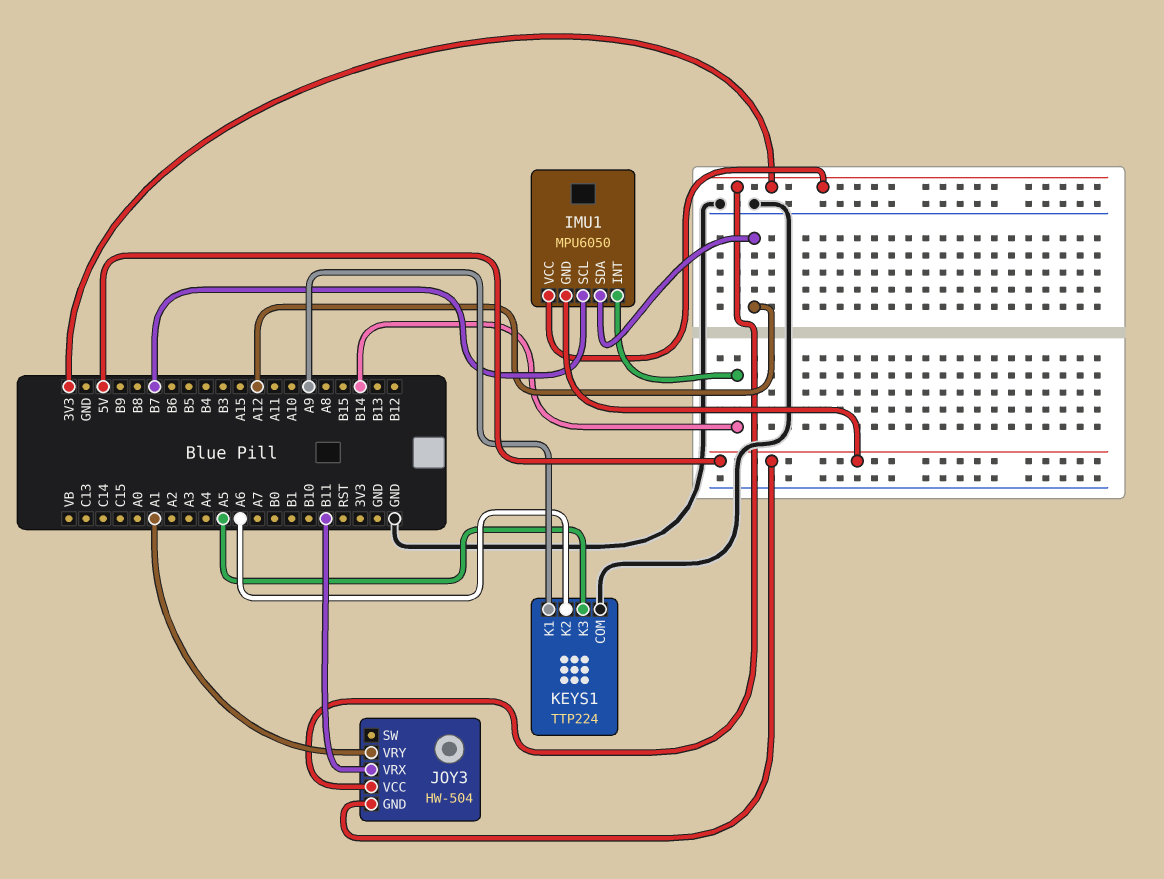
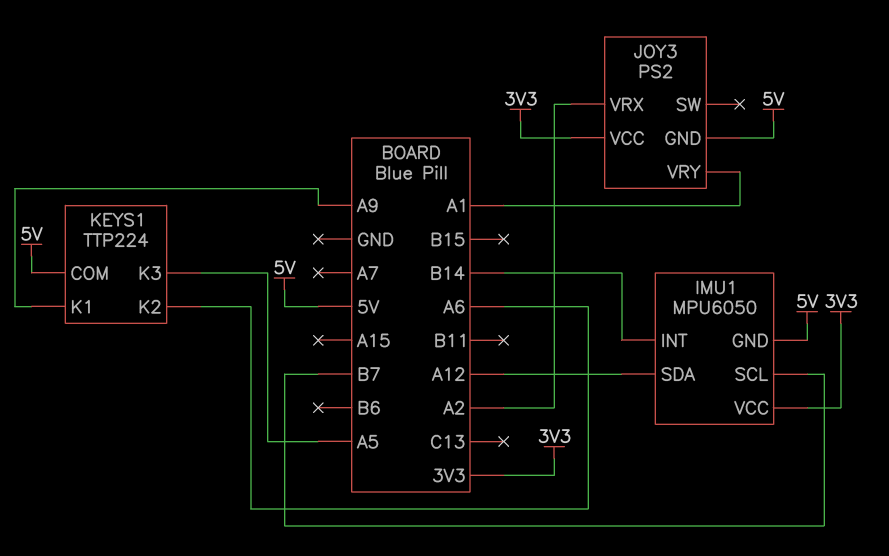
JOY3: HW-504 -> PS2
JOY3 pin VRX: B11 -> A2
KEYS1 pin COM: GND -> 5V

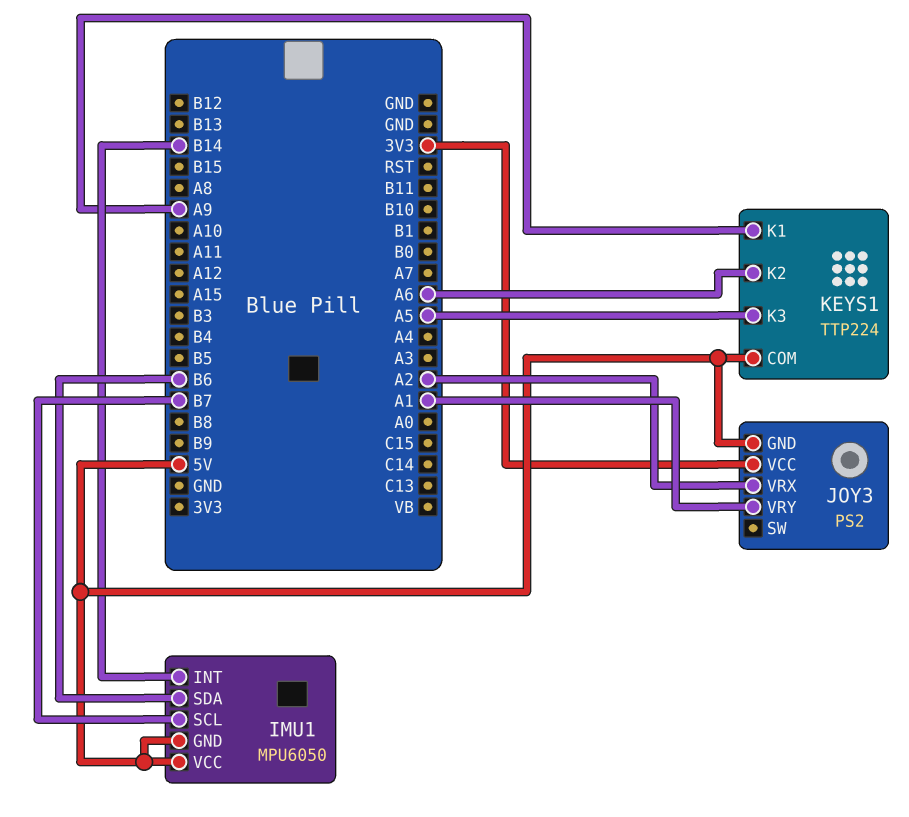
IMU1 pin SDA: A12 -> B6
IMU1 pin VCC: 3V3 -> 5V

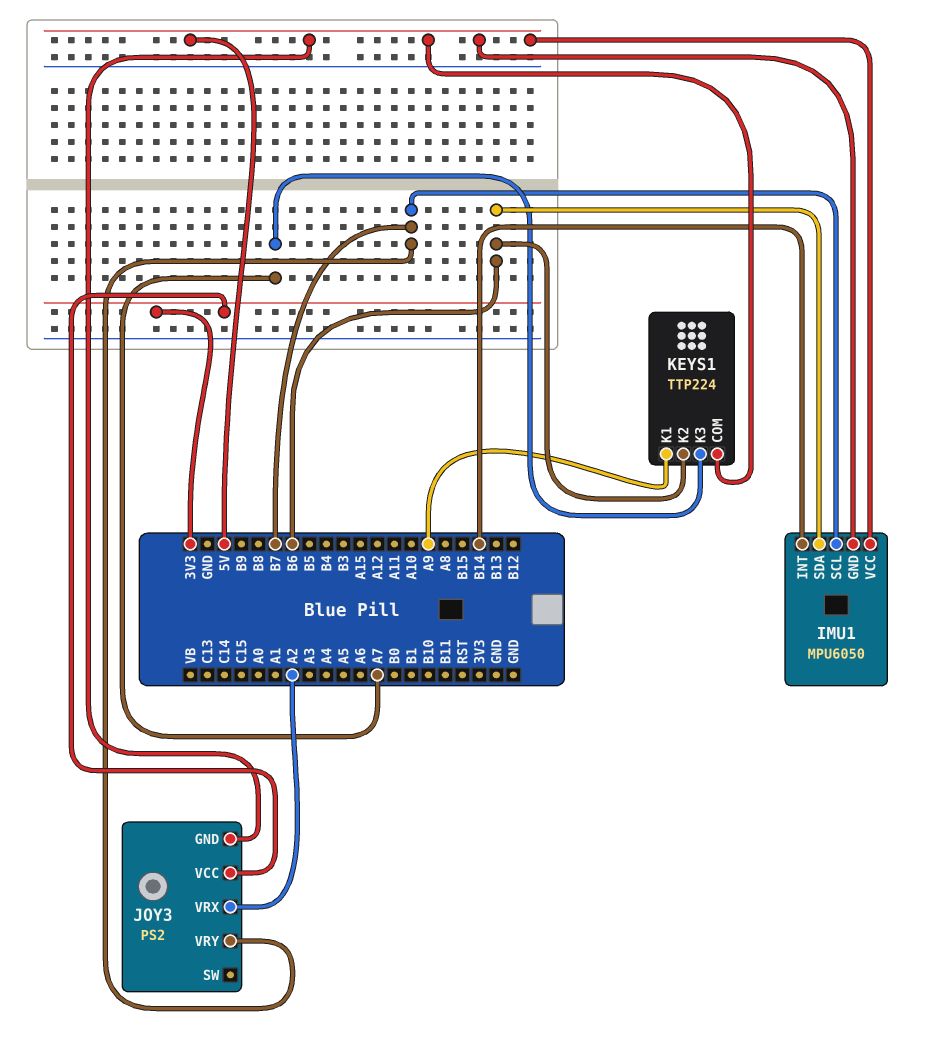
JOY3 pin VRY: A1 -> B7
KEYS1 pin K2: A6 -> B6
KEYS1 pin K3: A5 -> A7

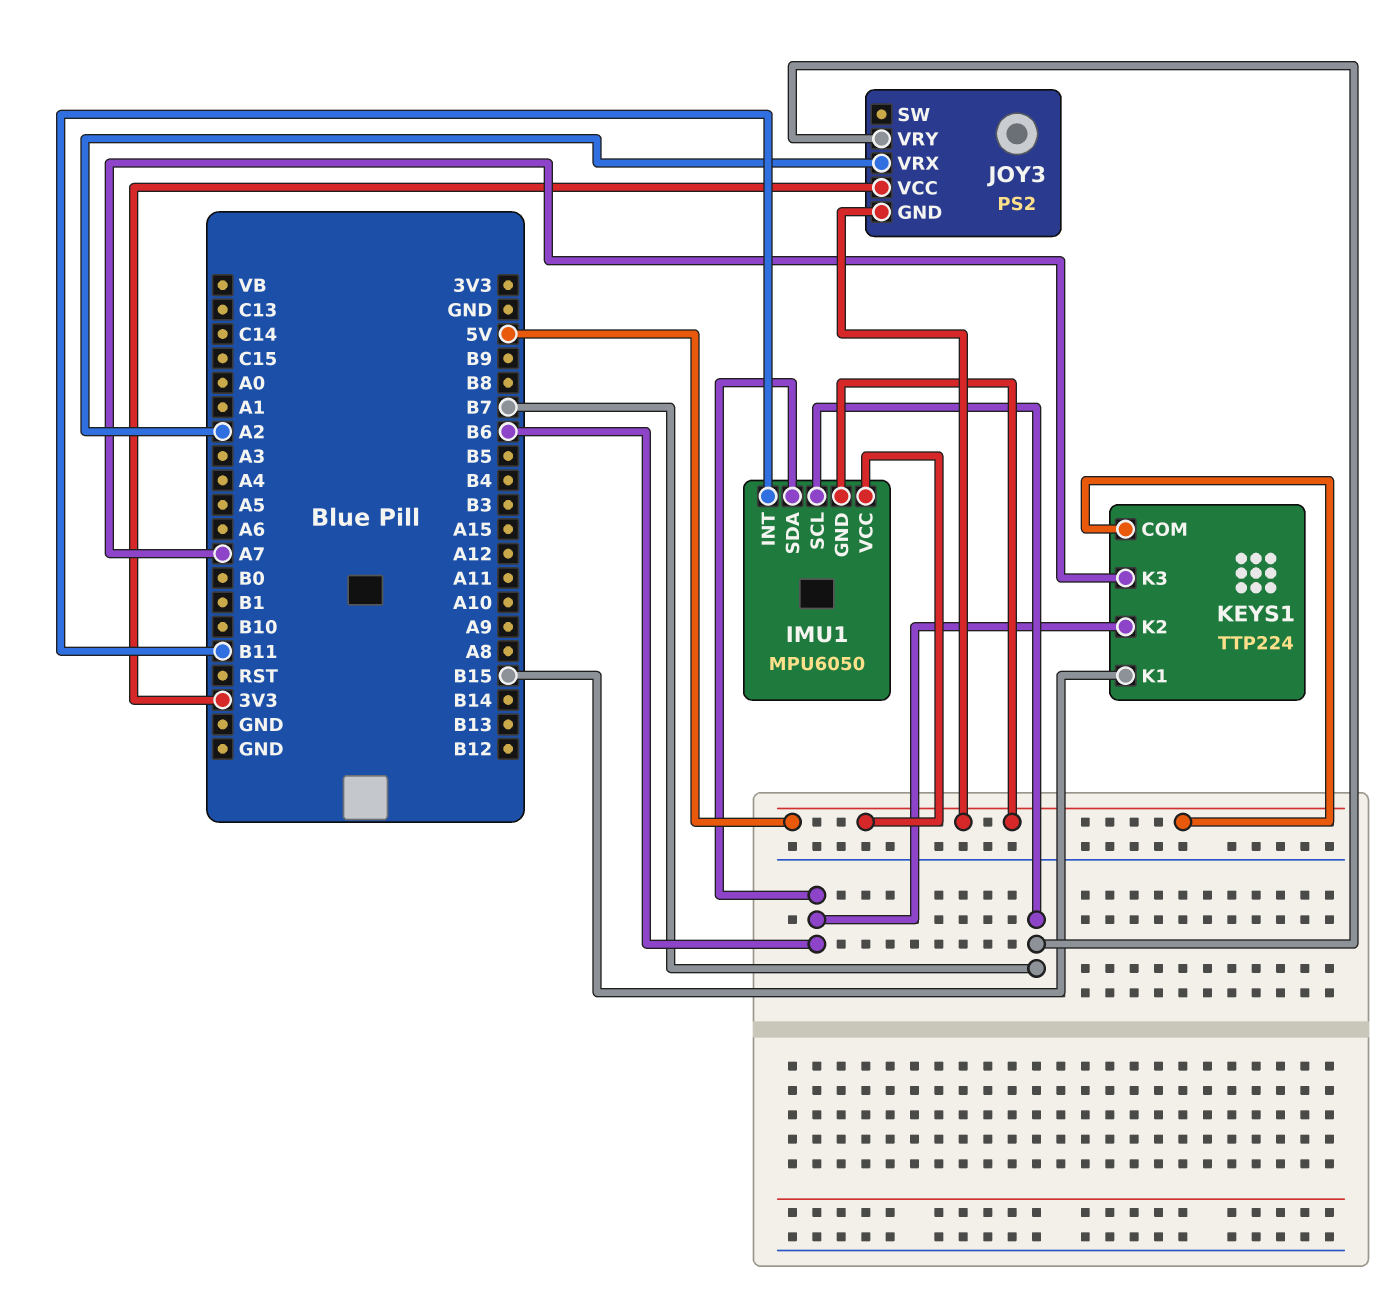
IMU1 pin INT: B14 -> B11
KEYS1 pin K1: A9 -> B15

